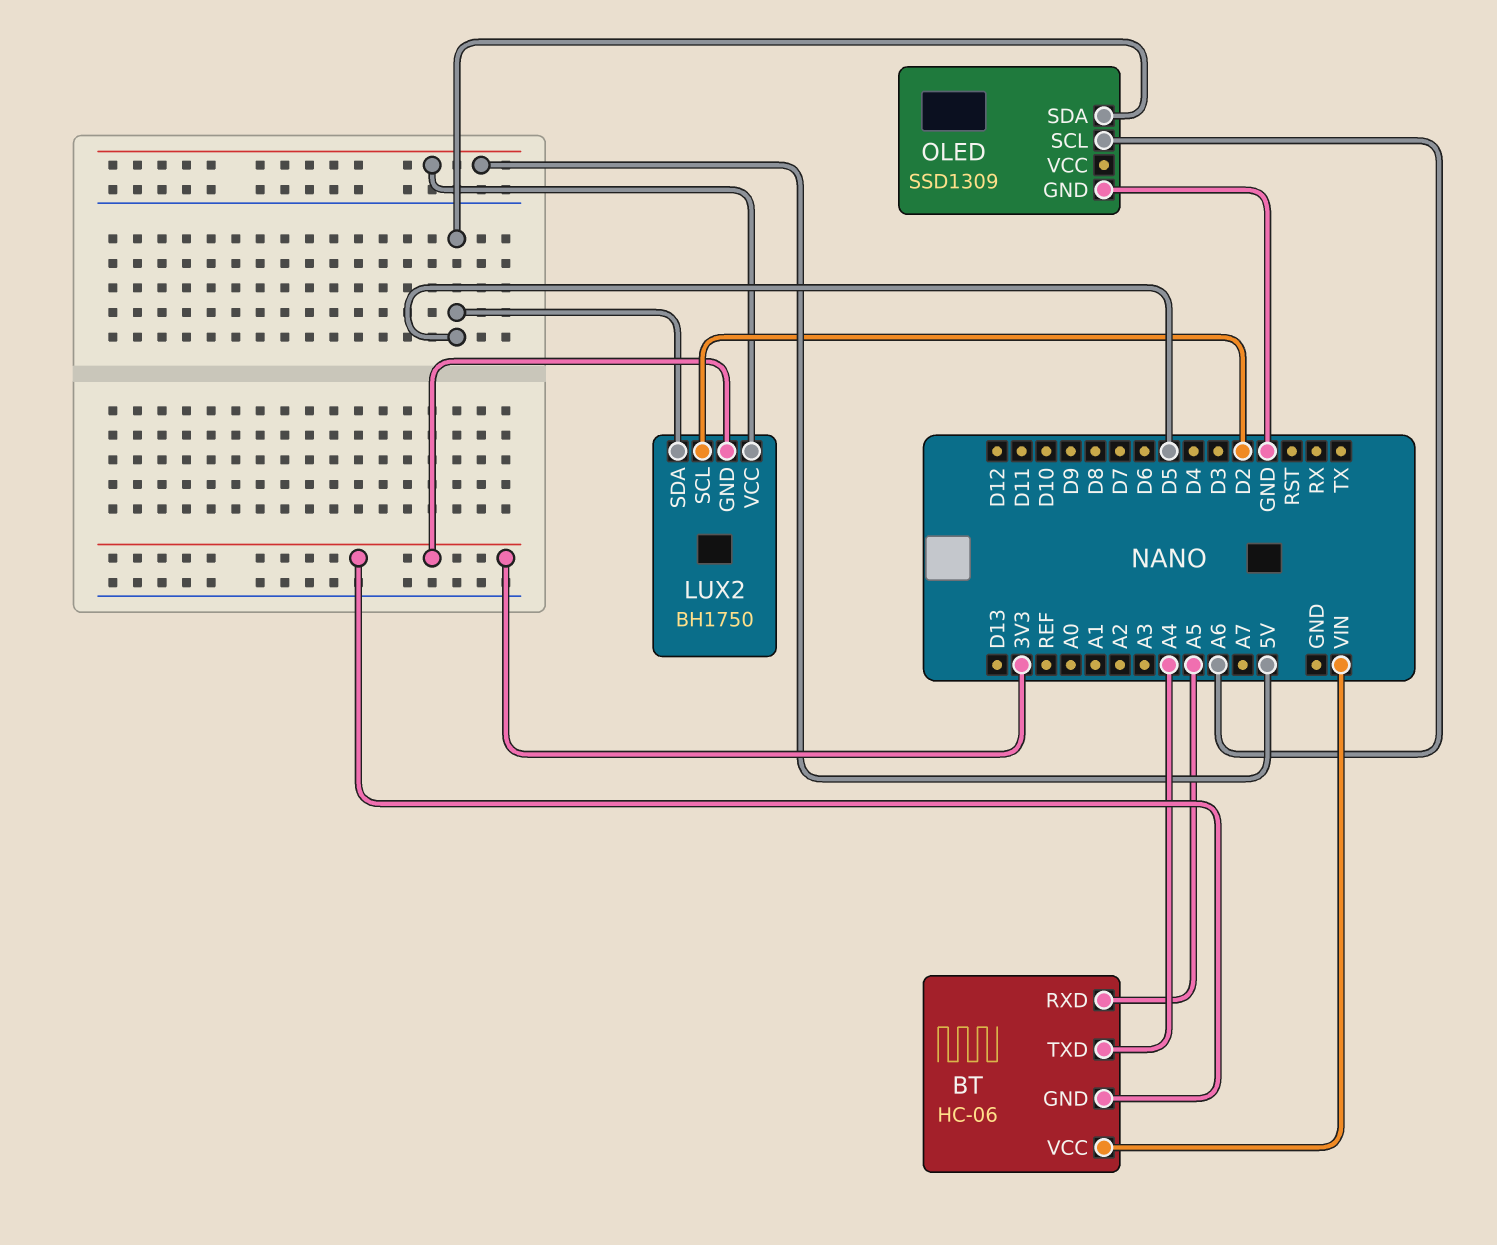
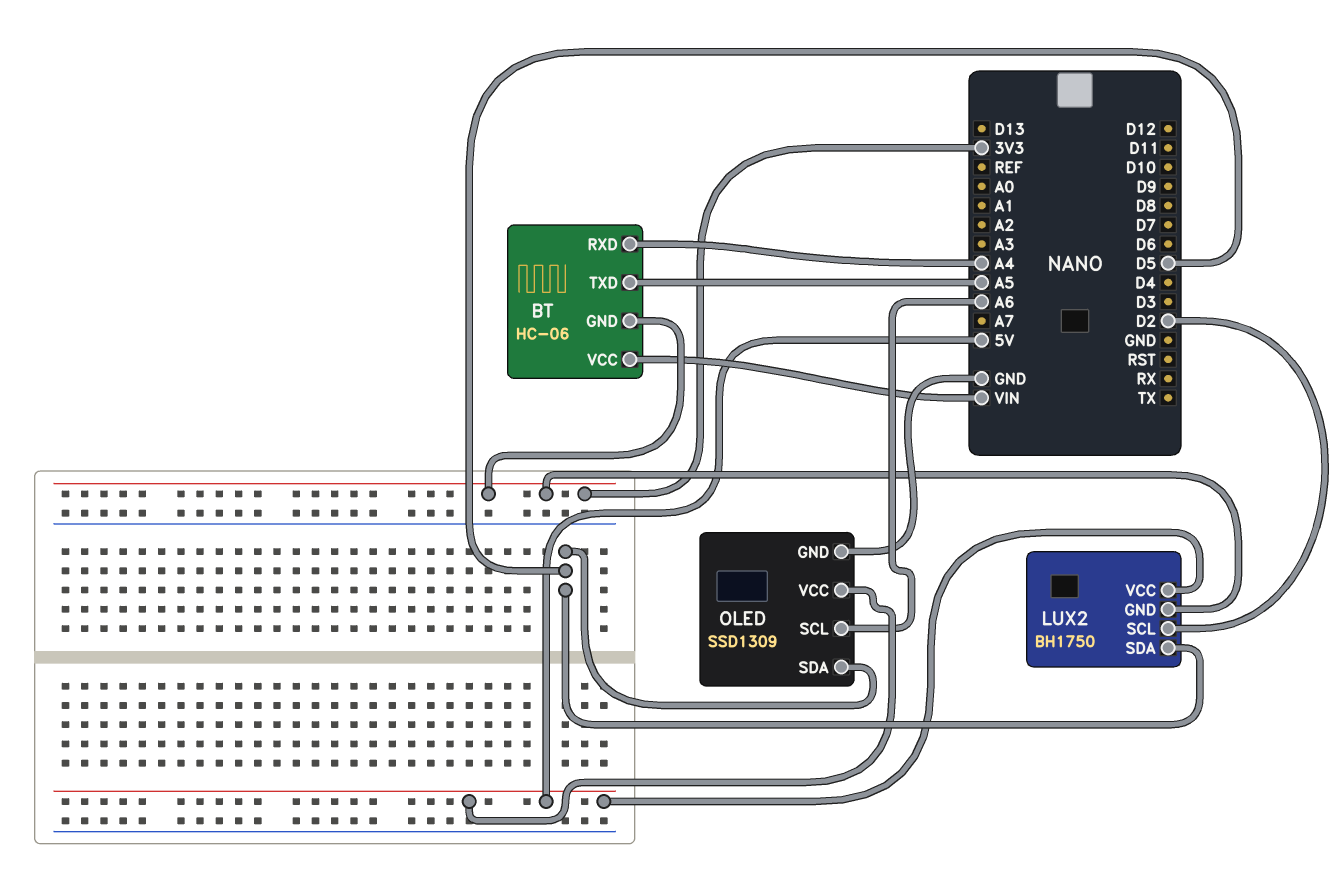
BT pin RXD: A5 -> A4
BT pin TXD: A4 -> A5
OLED pin VCC: none -> 5V

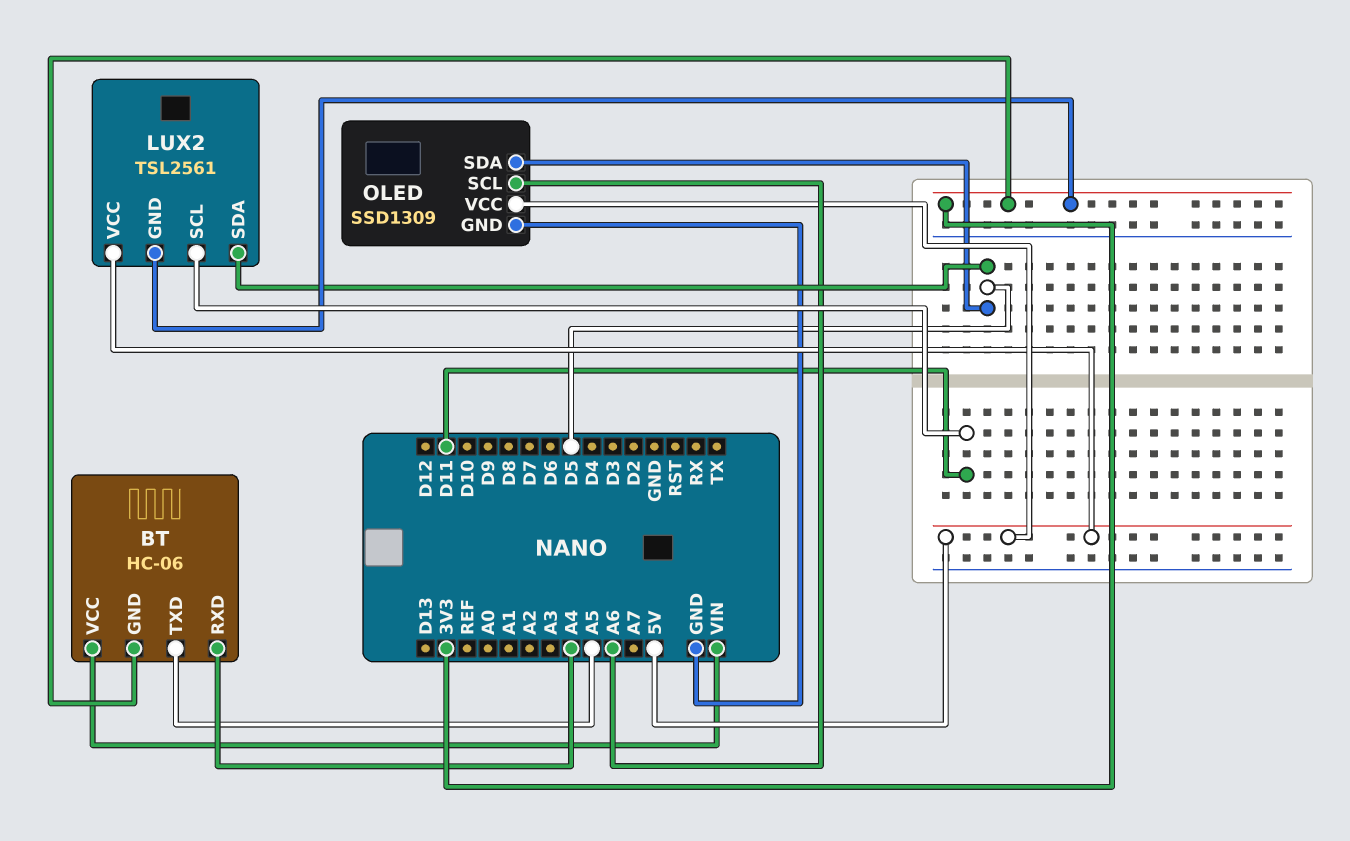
LUX2: BH1750 -> TSL2561
LUX2 pin SCL: D2 -> D11

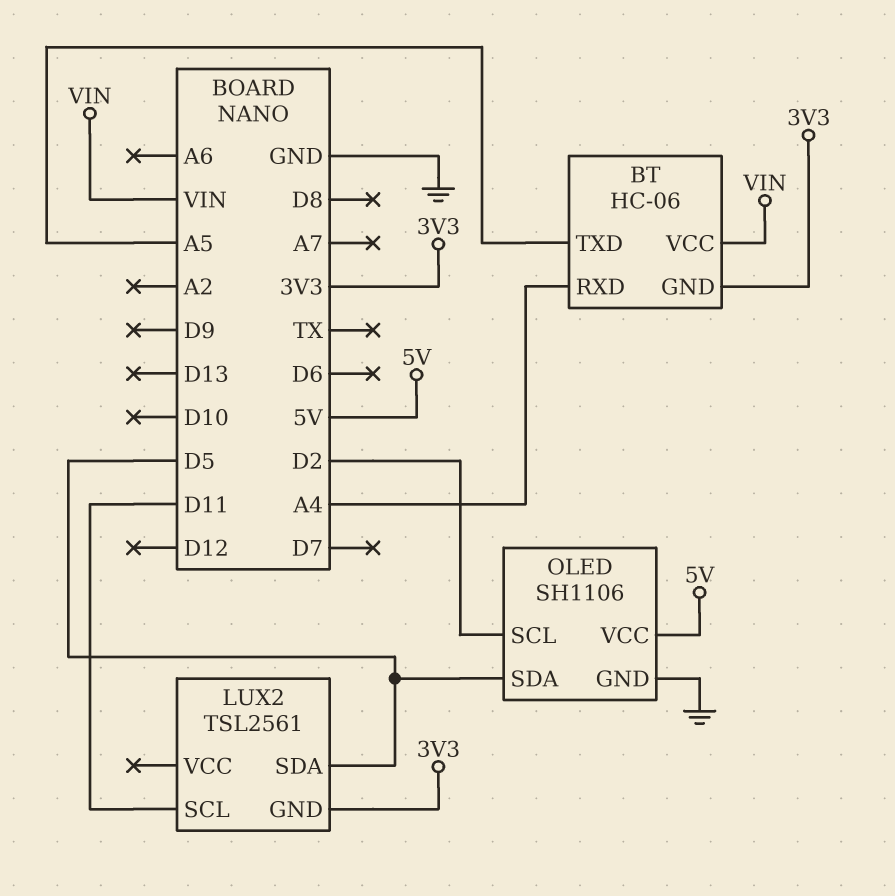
LUX2 pin VCC: 5V -> none
OLED: SSD1309 -> SH1106
OLED pin SCL: A6 -> D2

